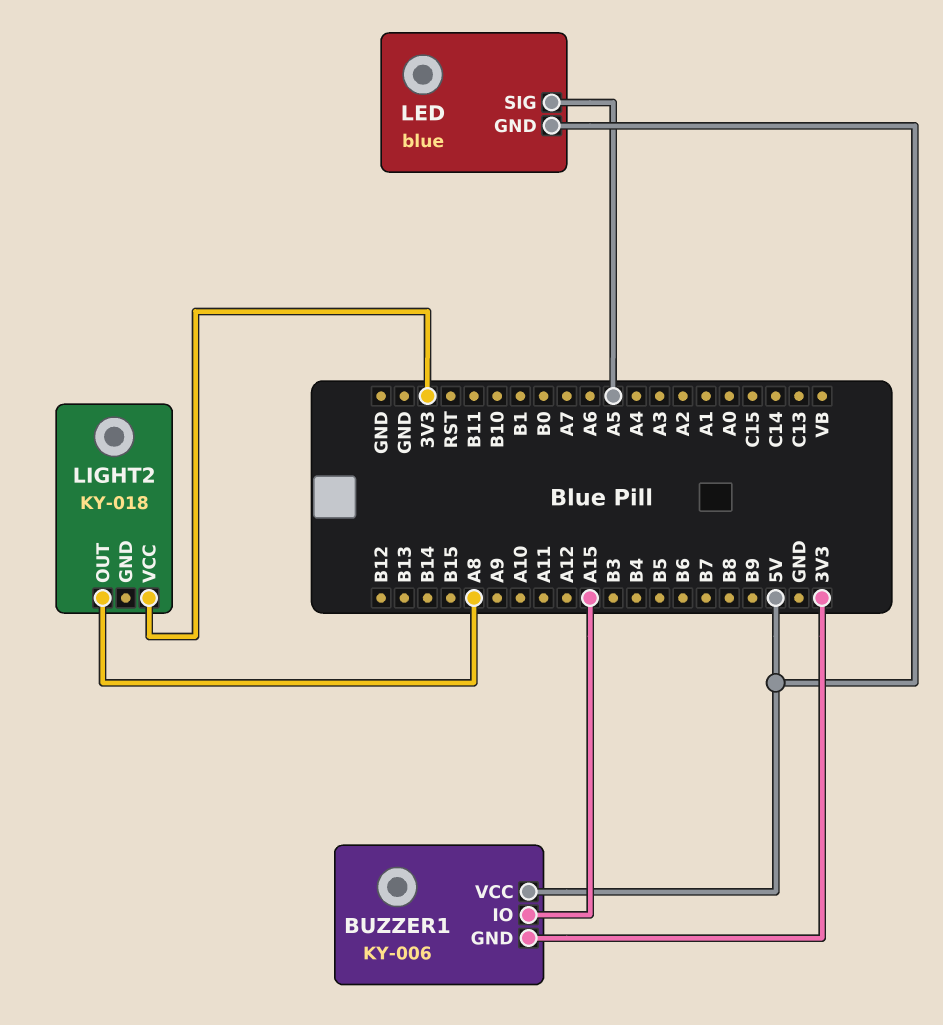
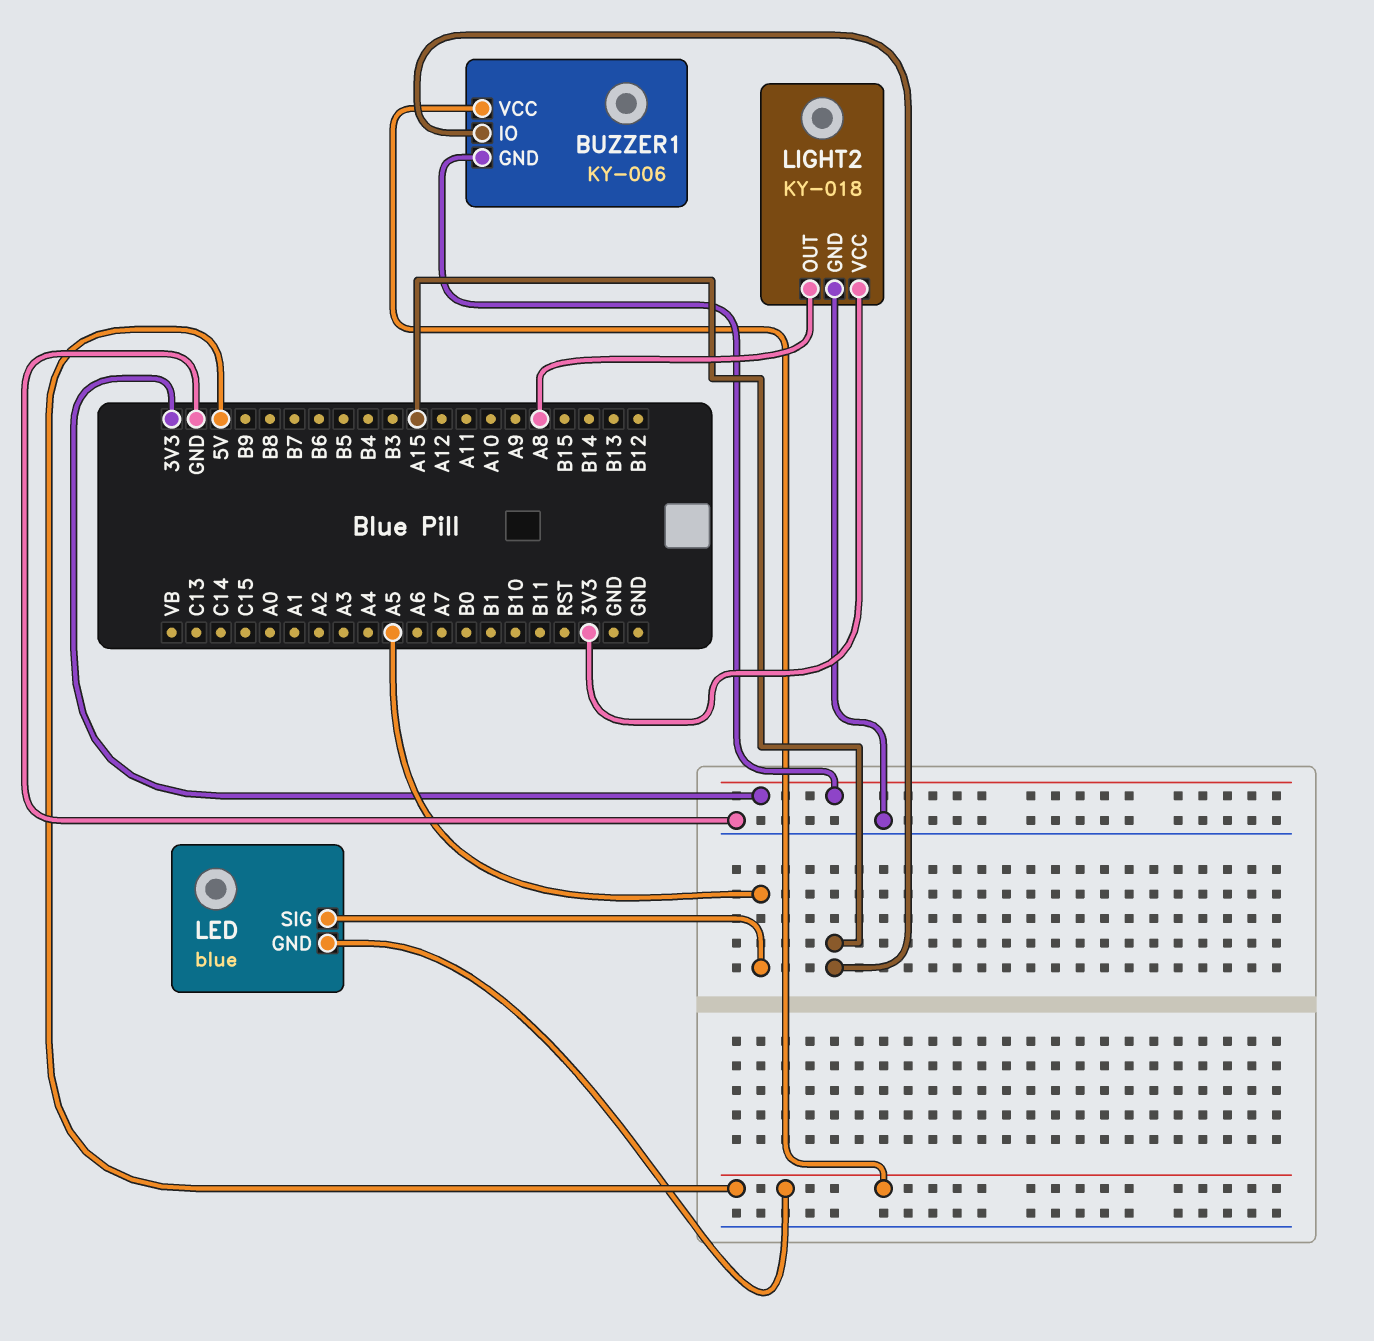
LIGHT2 pin GND: none -> GND

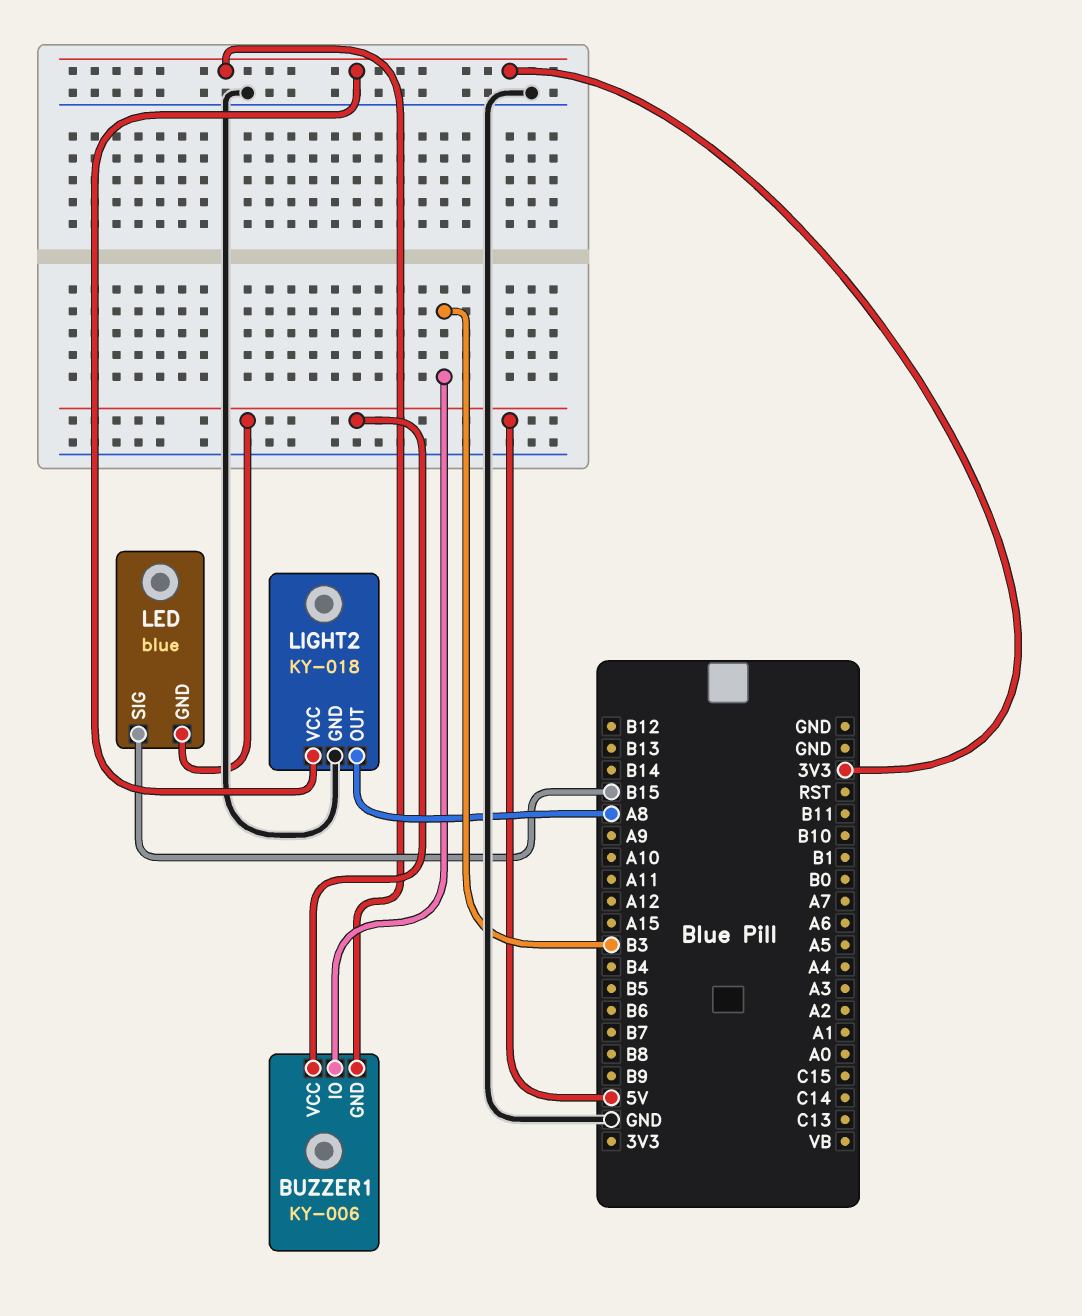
BUZZER1 pin IO: A15 -> B3
LED pin SIG: A5 -> B15

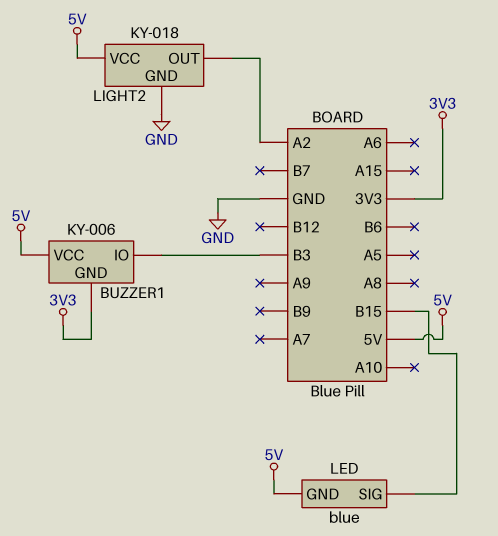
LIGHT2 pin OUT: A8 -> A2
LIGHT2 pin VCC: 3V3 -> 5V

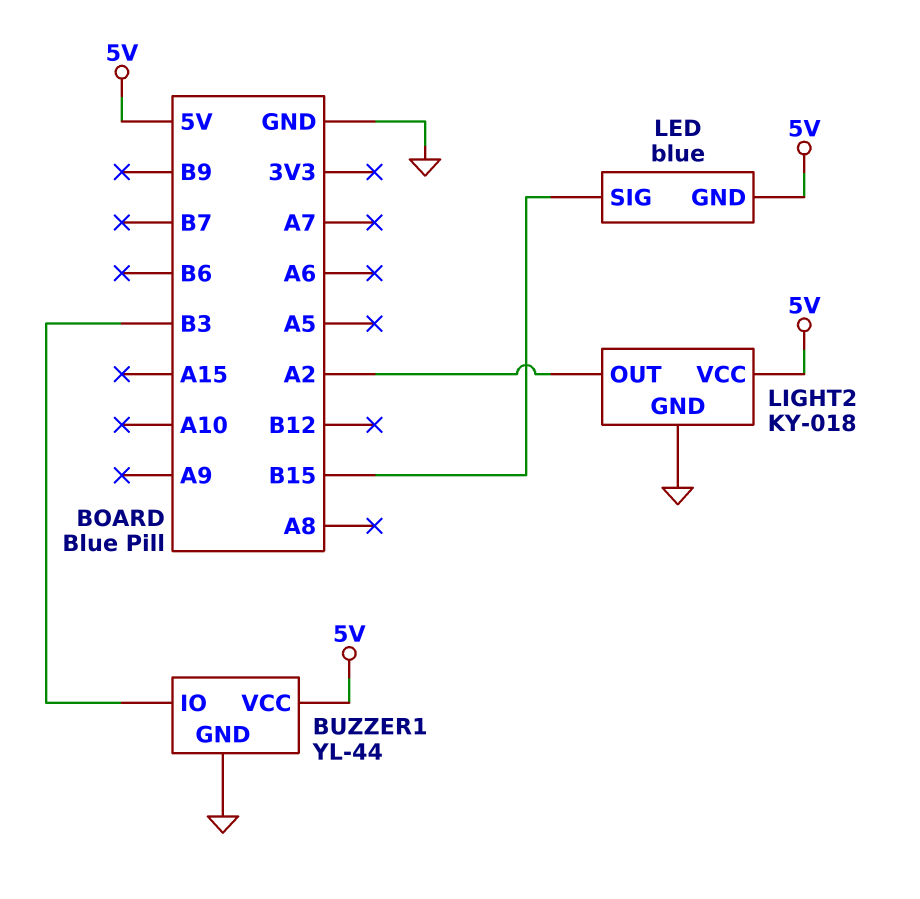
BUZZER1: KY-006 -> YL-44
BUZZER1 pin GND: 3V3 -> GND

